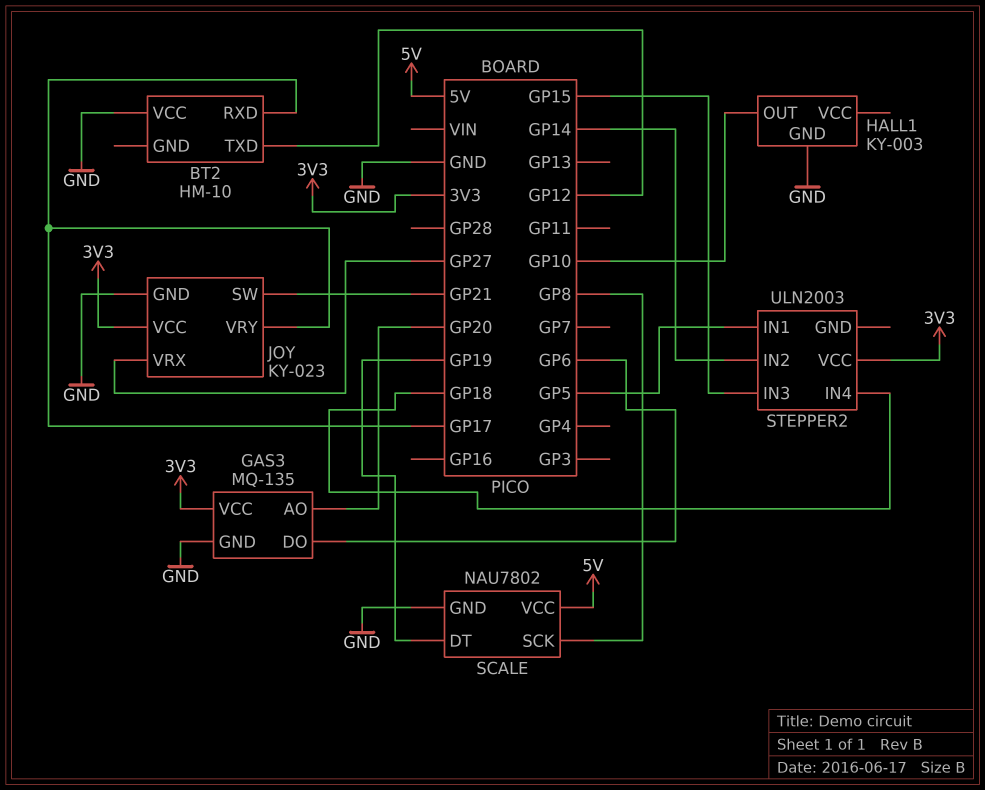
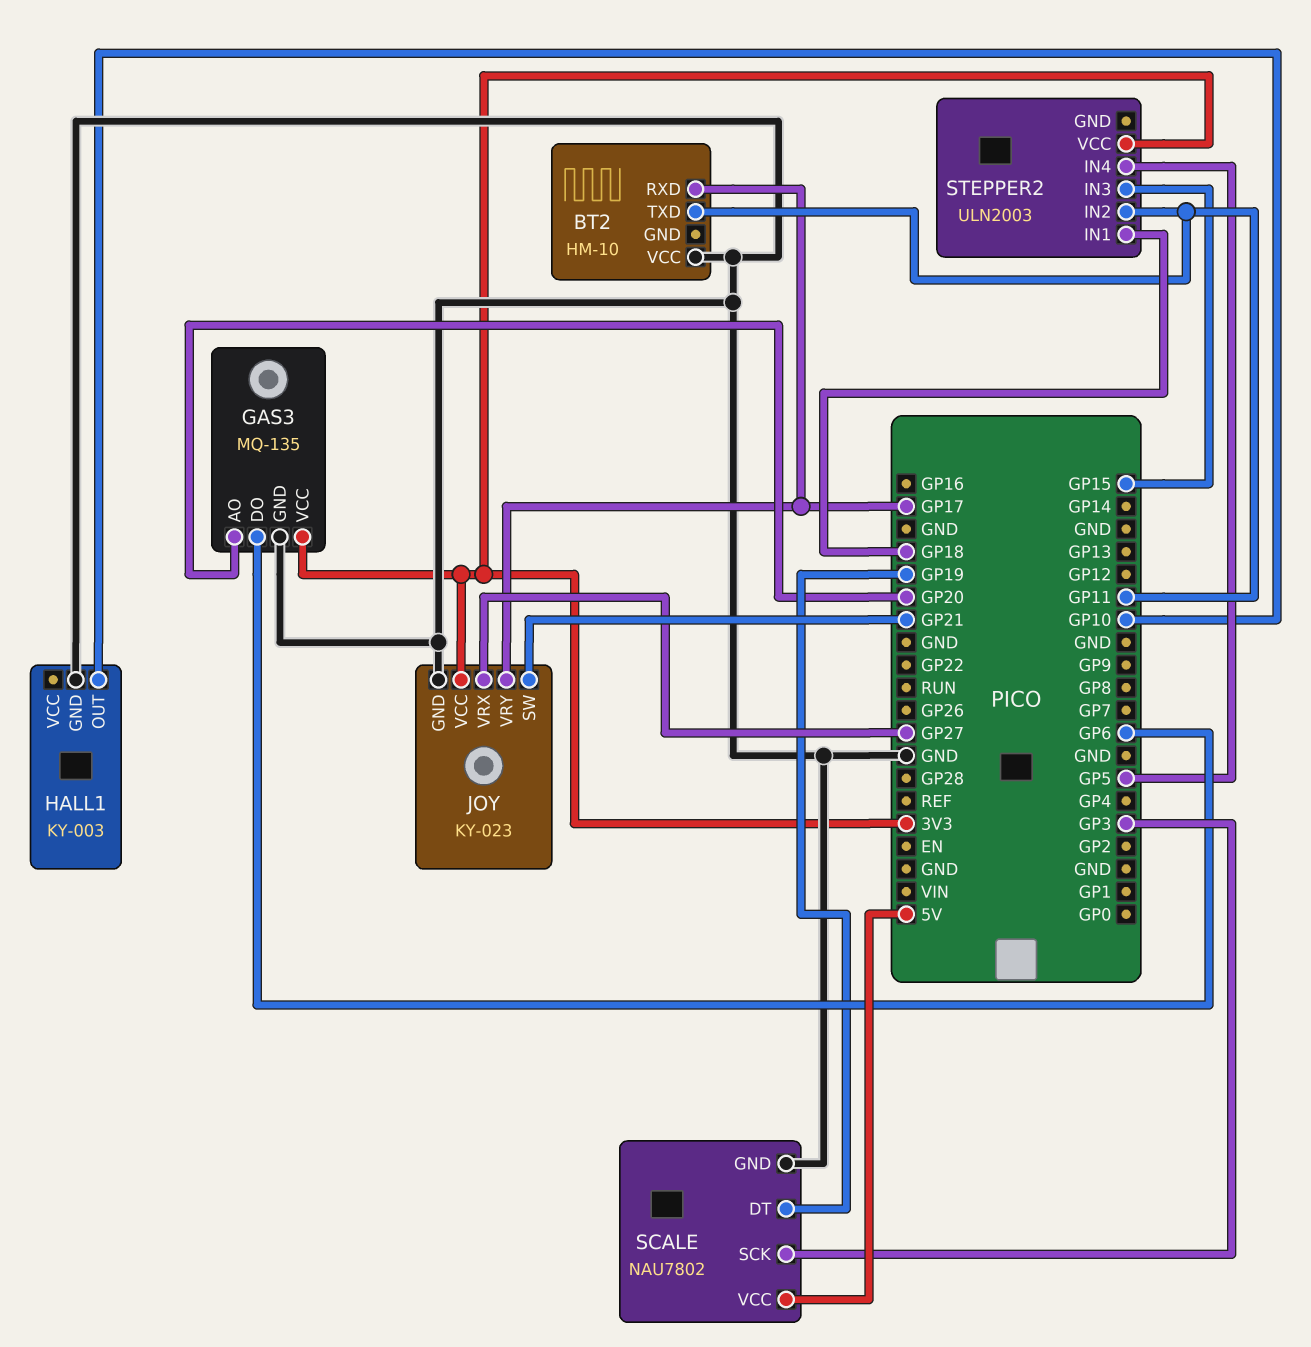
BT2 pin TXD: GP12 -> GP11
SCALE pin SCK: GP8 -> GP3
STEPPER2 pin IN1: GP5 -> GP18
STEPPER2 pin IN2: GP14 -> GP11
STEPPER2 pin IN4: GP18 -> GP5

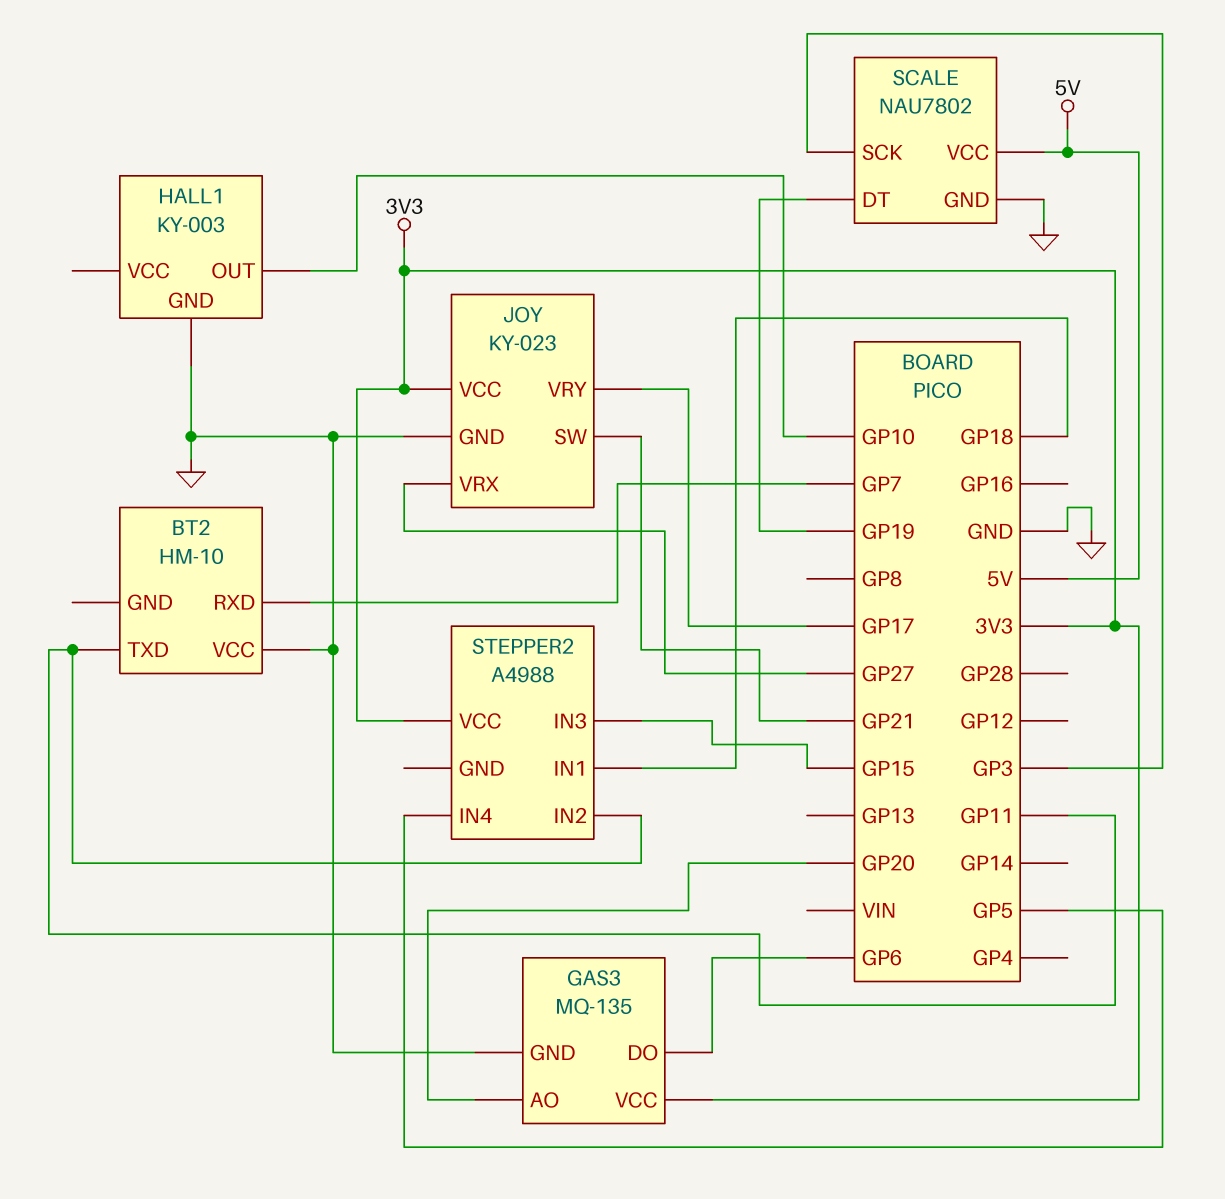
BT2 pin RXD: GP17 -> GP7
STEPPER2: ULN2003 -> A4988

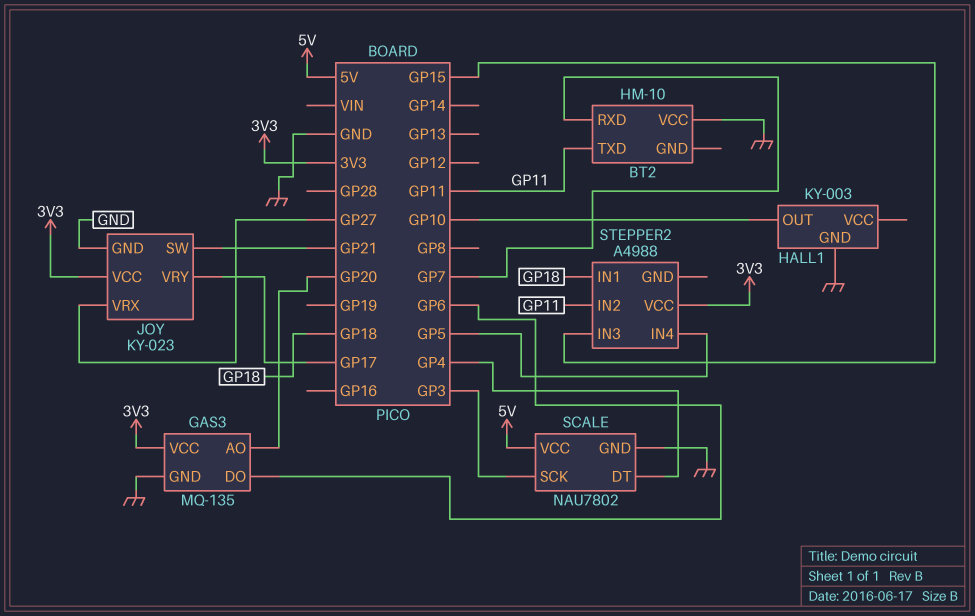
SCALE pin DT: GP19 -> GP4

